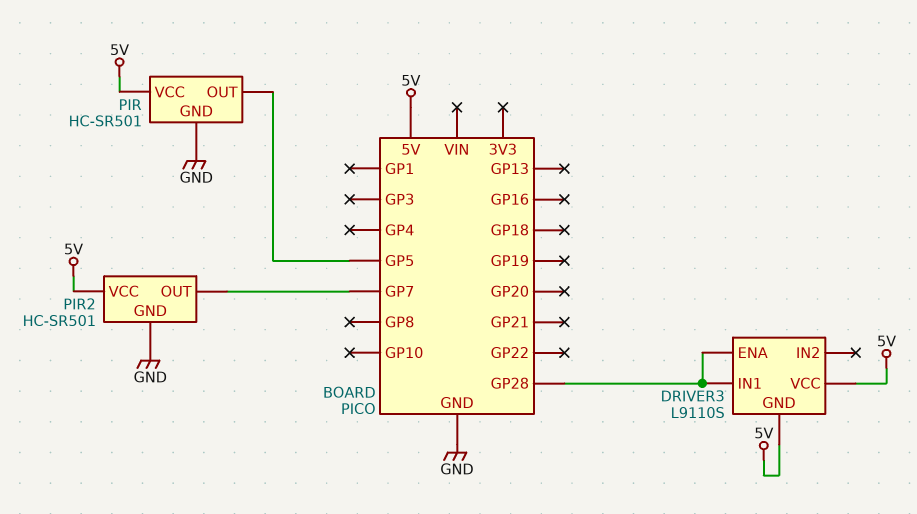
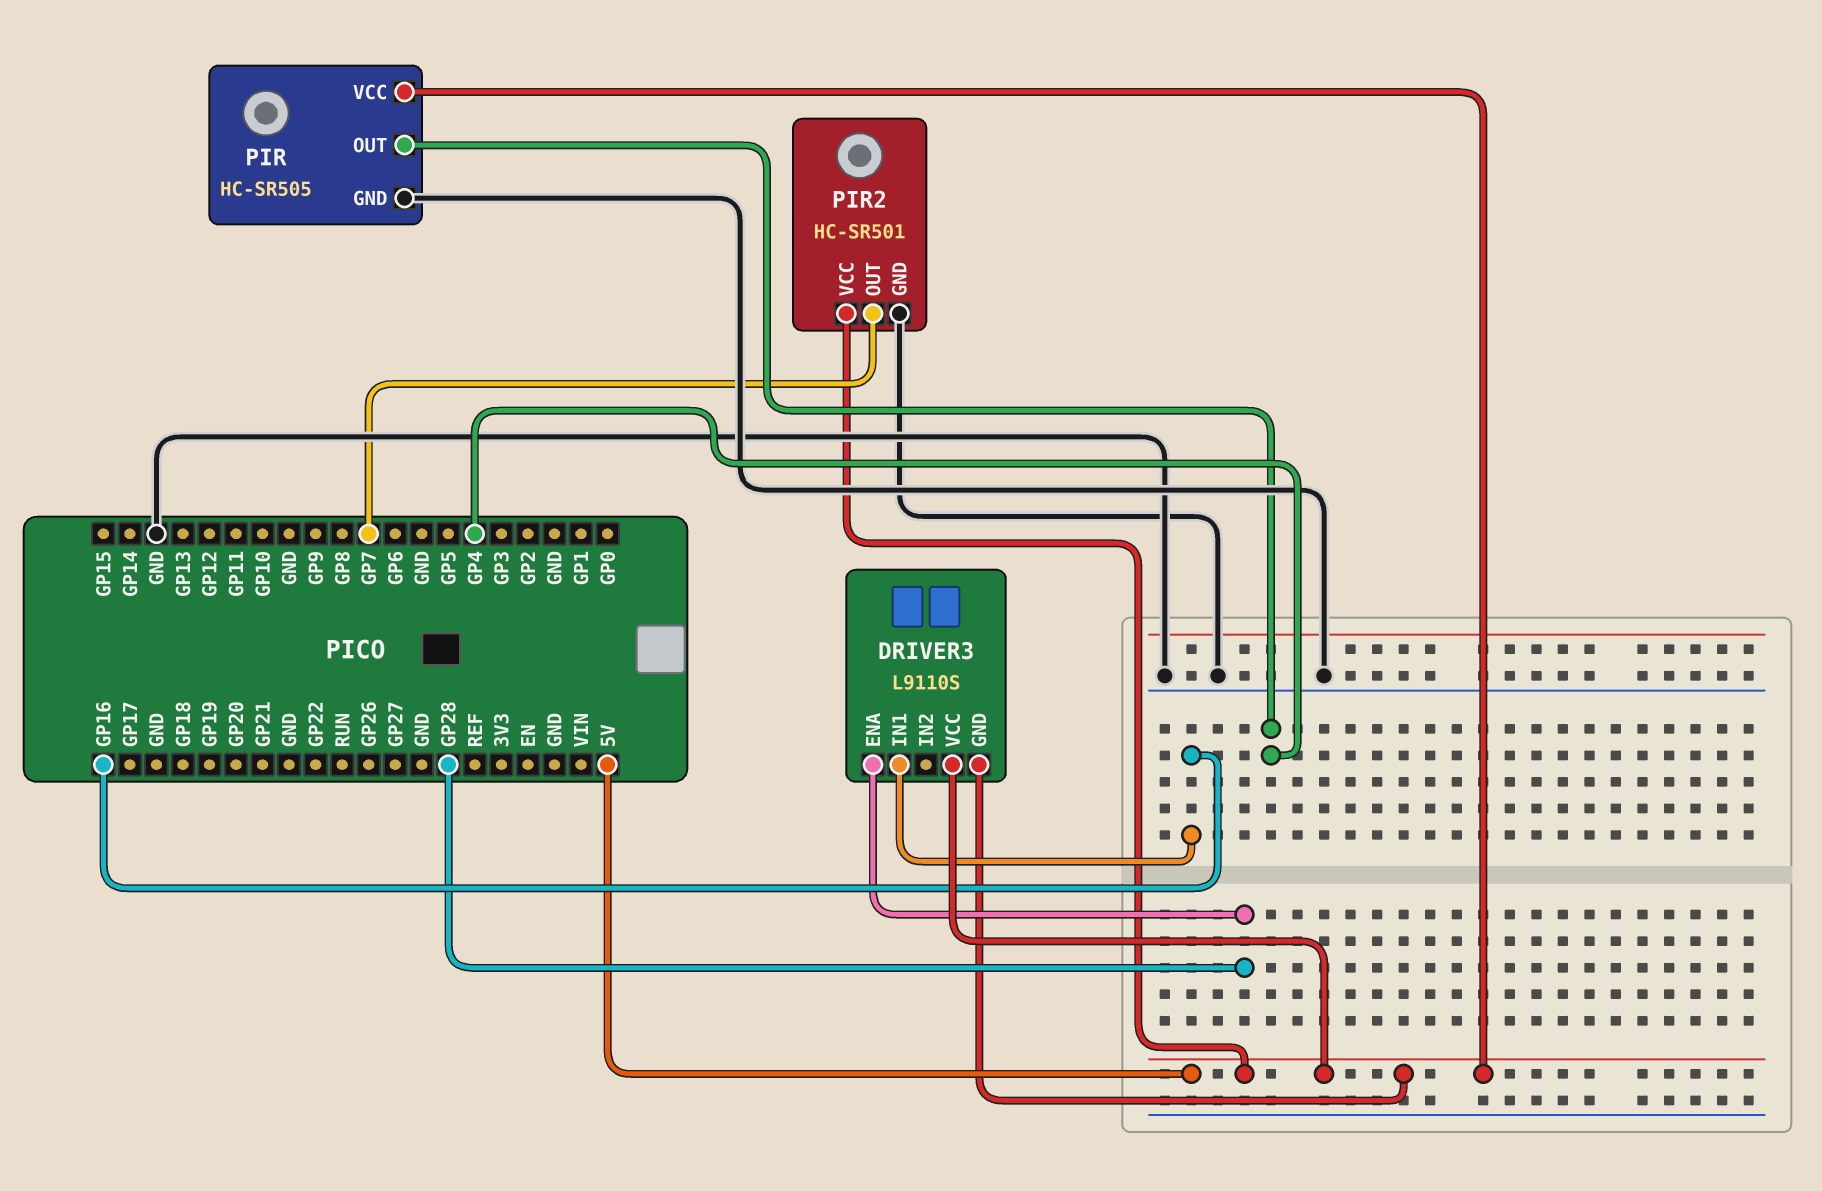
DRIVER3 pin IN1: GP28 -> GP16
PIR: HC-SR501 -> HC-SR505
PIR pin OUT: GP5 -> GP4

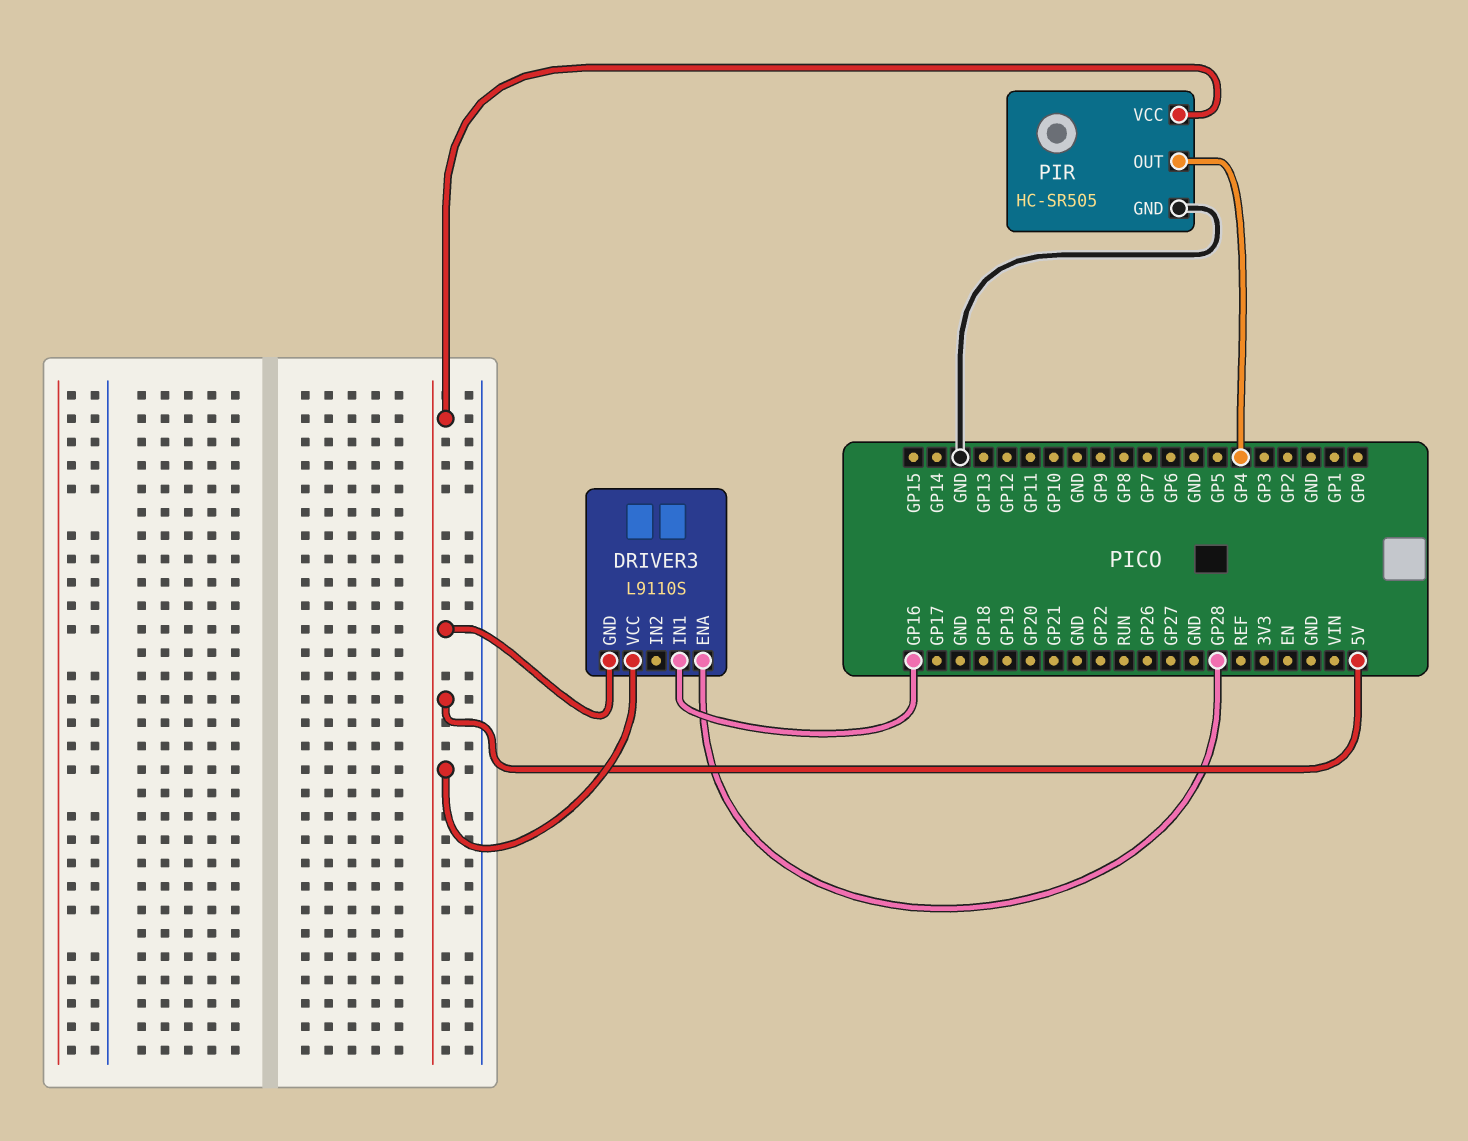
PIR2: HC-SR501 -> none
PIR2 pin GND: GND -> none
PIR2 pin OUT: GP7 -> none
PIR2 pin VCC: 5V -> none

